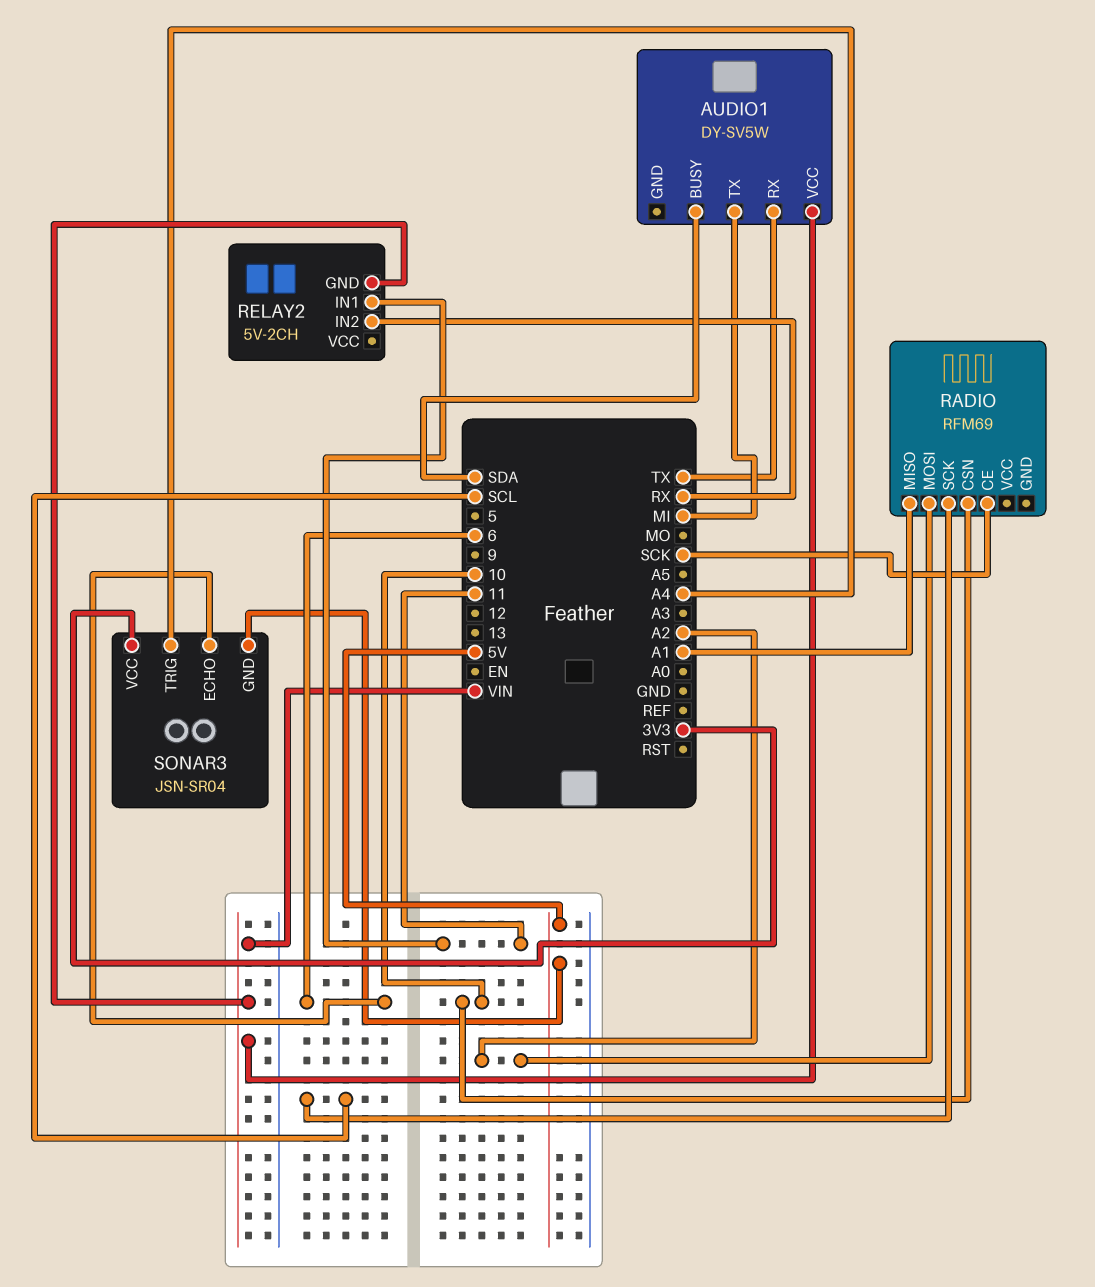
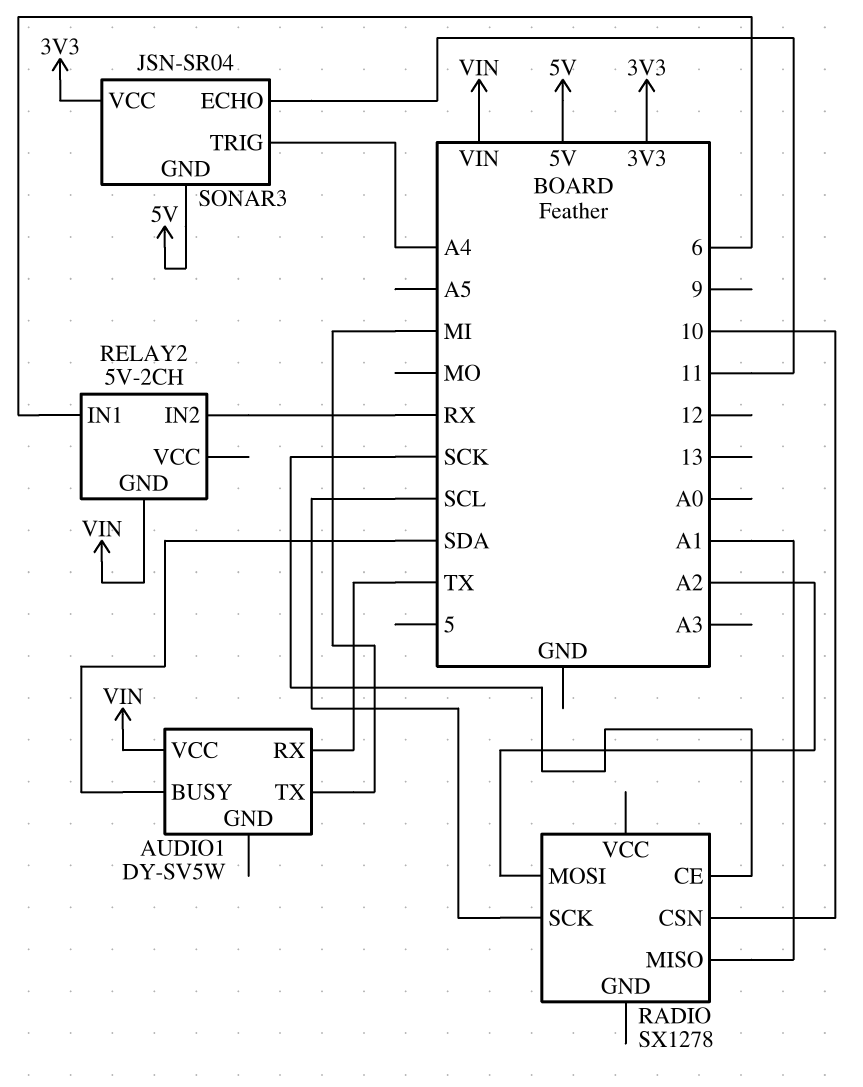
RADIO: RFM69 -> SX1278
RELAY2 pin IN1: 11 -> 6
SONAR3 pin ECHO: 6 -> 11

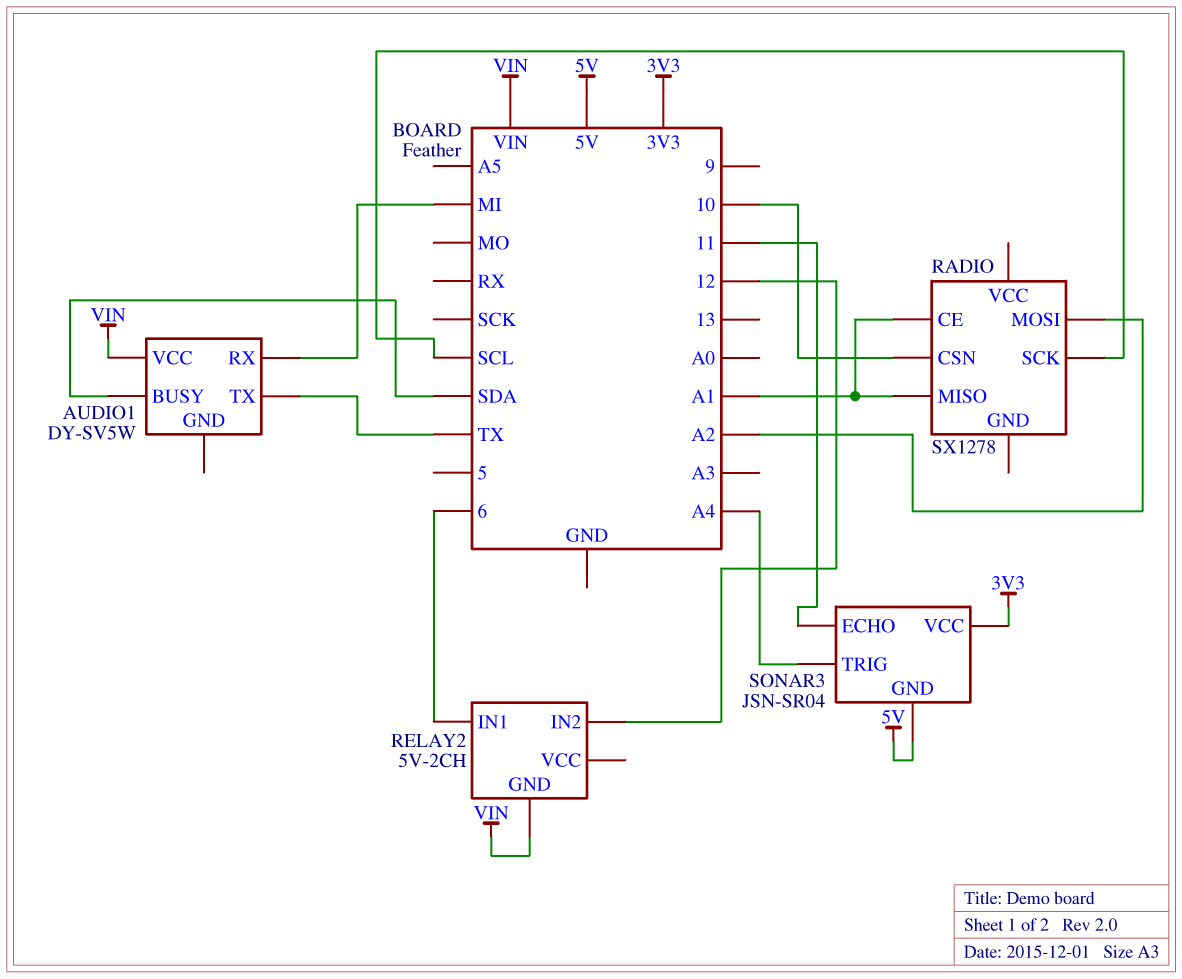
AUDIO1 pin RX: TX -> MI
AUDIO1 pin TX: MI -> TX
RADIO pin CE: SCK -> A1
RELAY2 pin IN2: RX -> 12

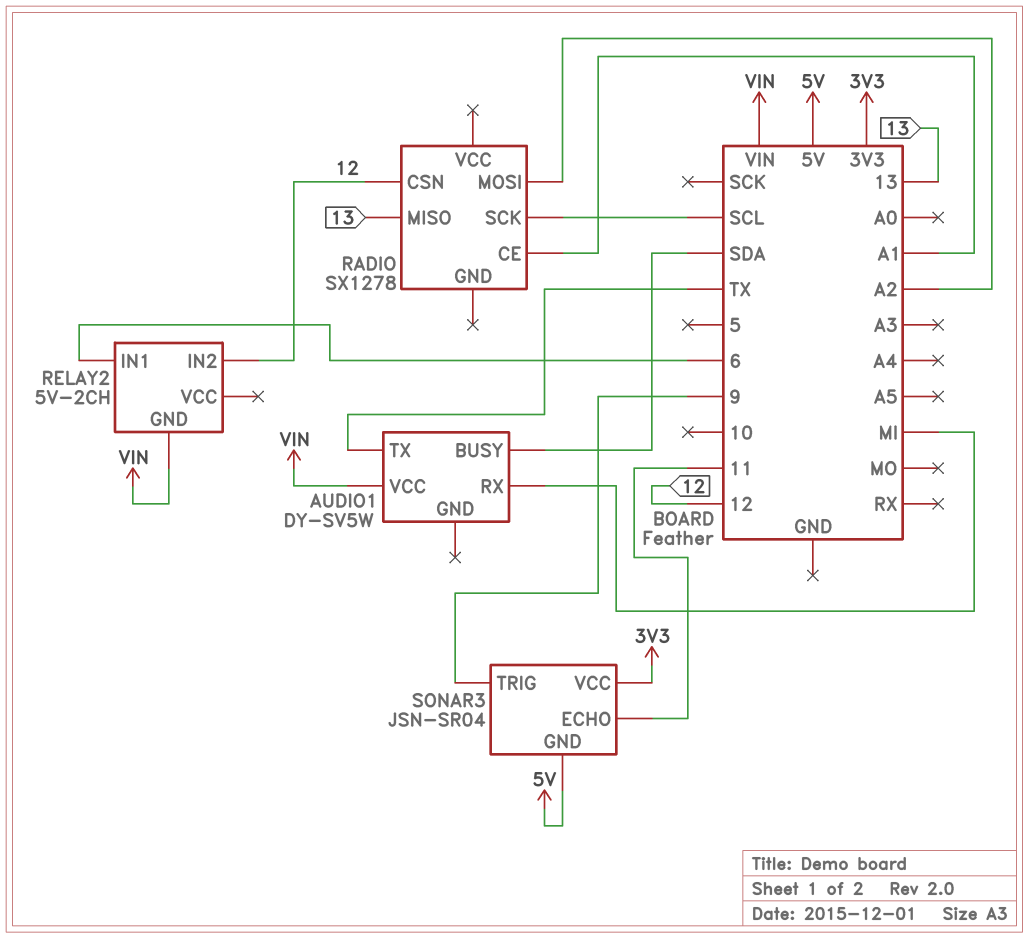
RADIO pin CSN: 10 -> 12
RADIO pin MISO: A1 -> 13
SONAR3 pin TRIG: A4 -> 9

